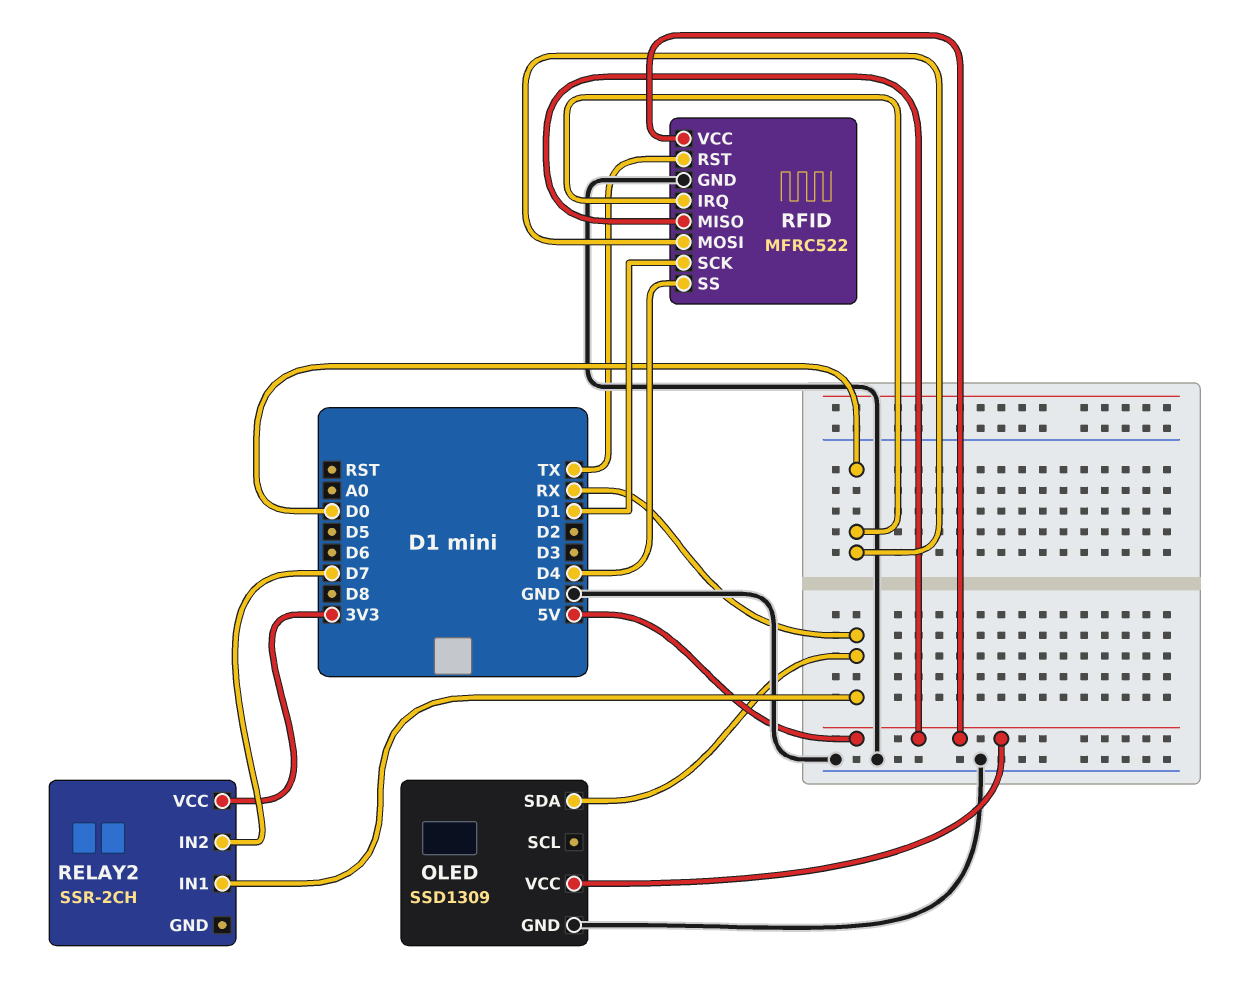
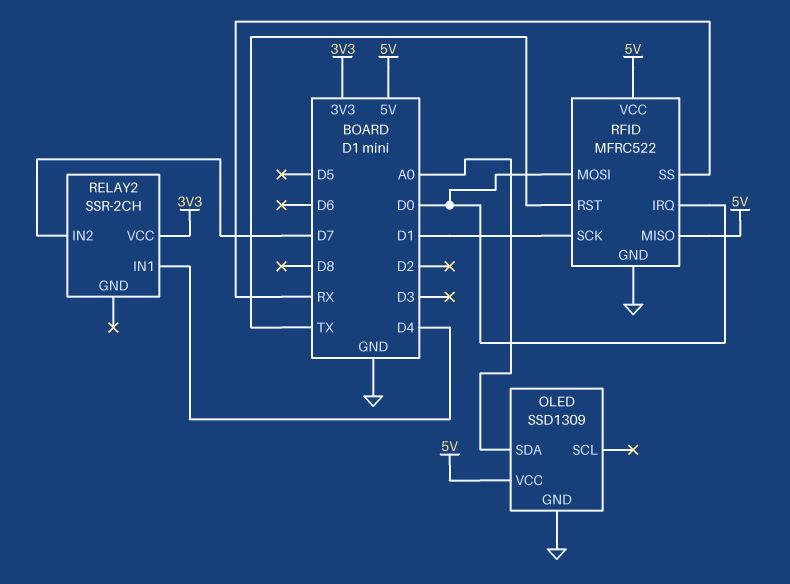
OLED pin SDA: RX -> A0
RELAY2 pin IN1: RX -> D4
RFID pin SS: D4 -> RX

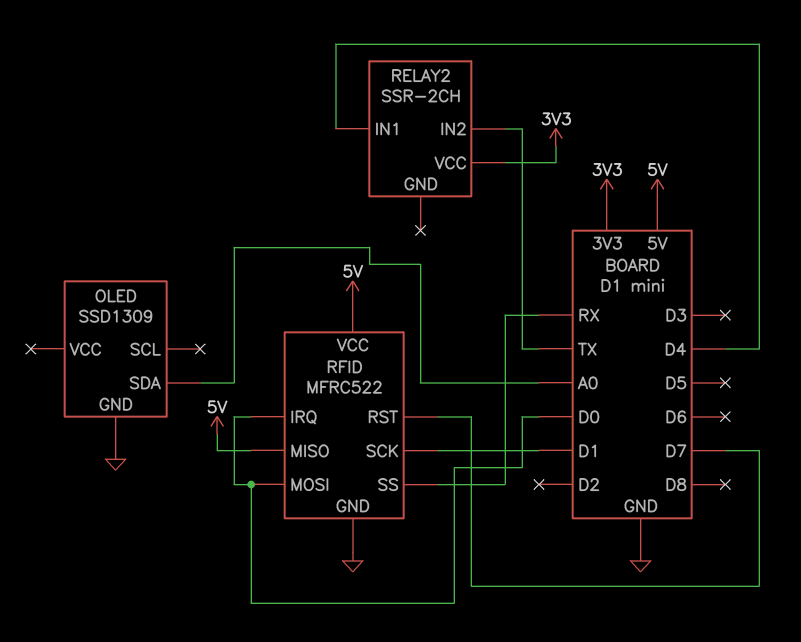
OLED pin VCC: 5V -> none
RELAY2 pin IN2: D7 -> TX
RFID pin RST: TX -> D7

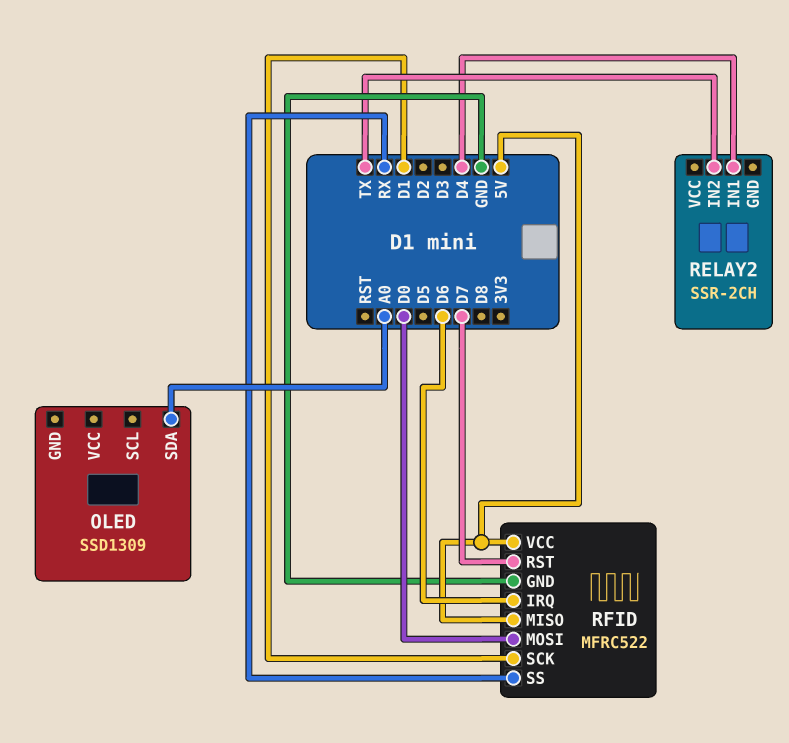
OLED pin GND: GND -> none
RELAY2 pin VCC: 3V3 -> none
RFID pin IRQ: D0 -> D6

